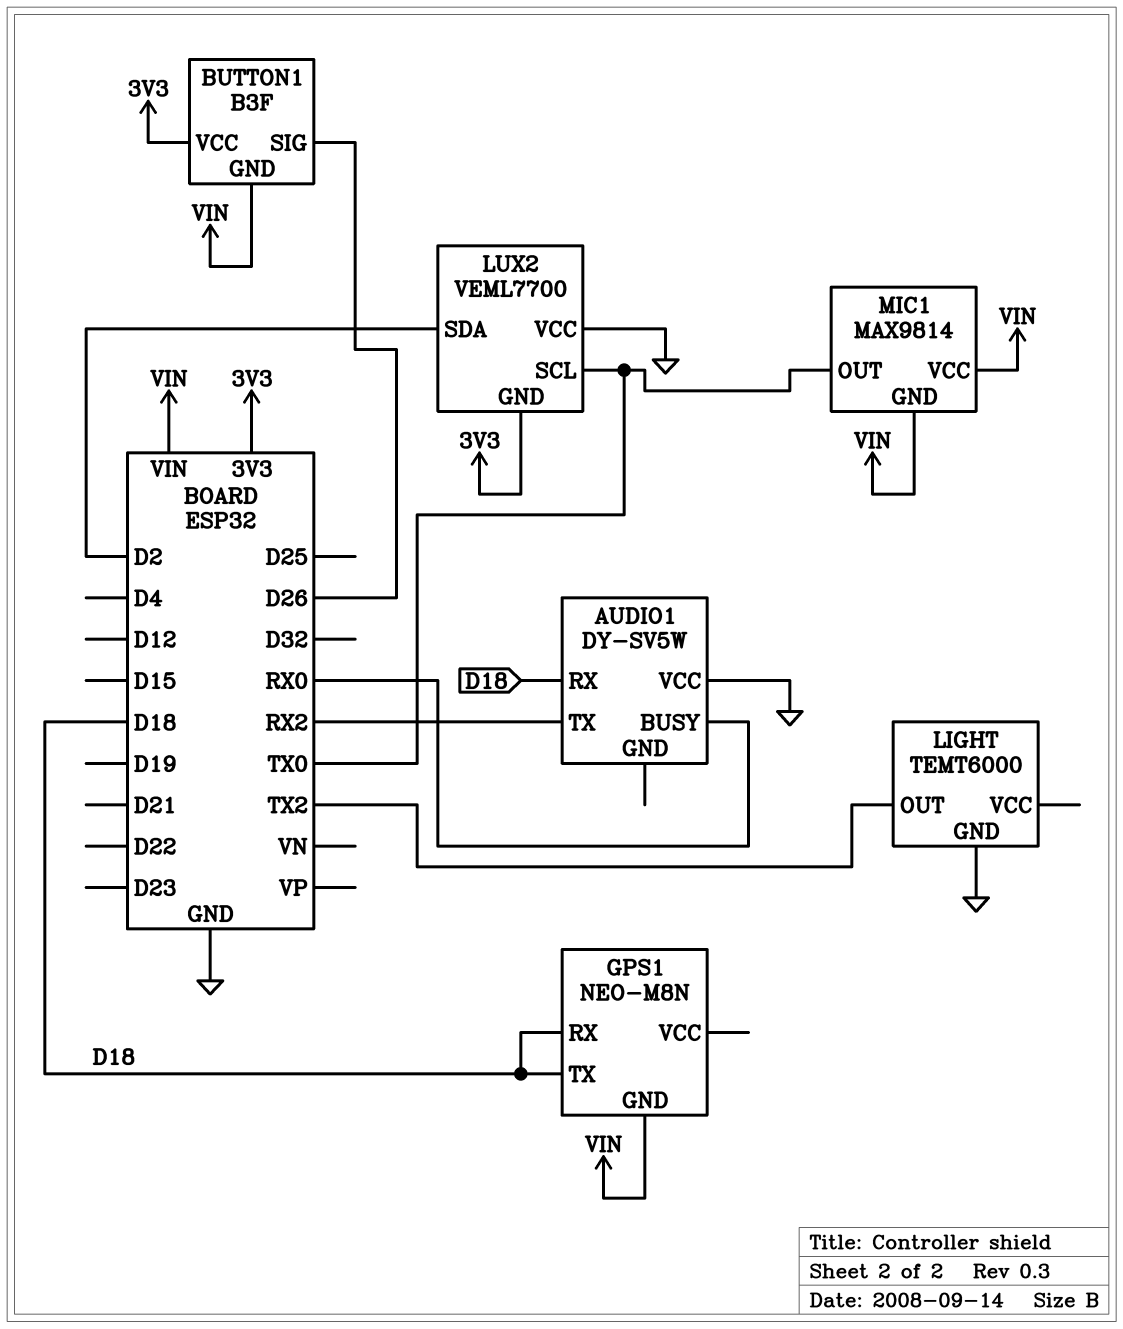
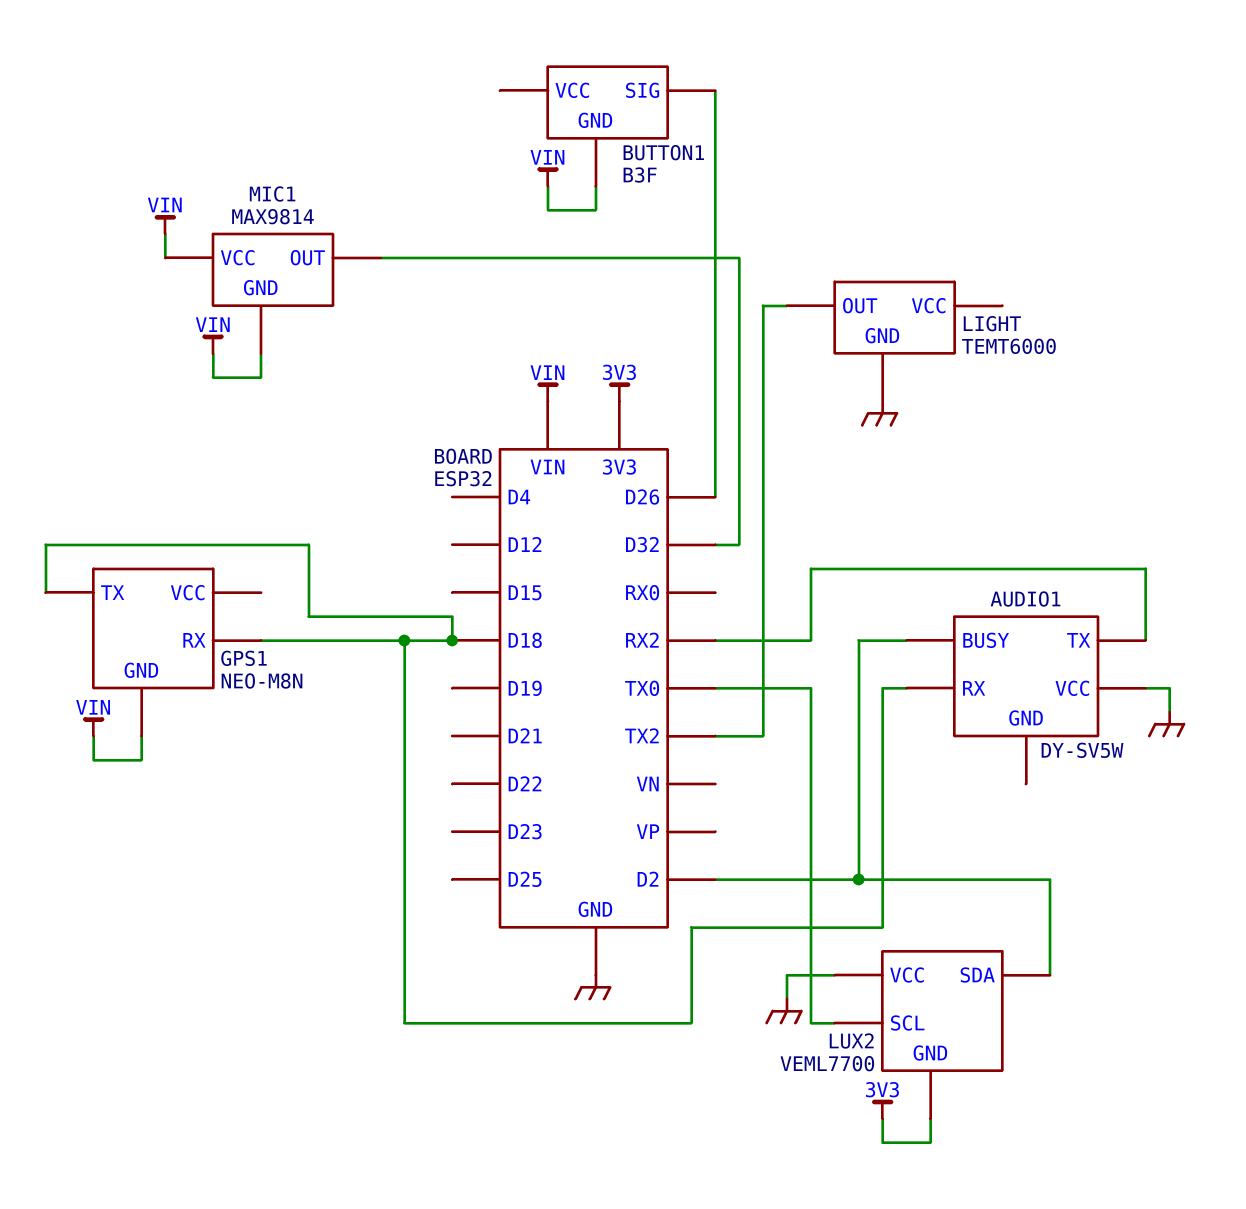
AUDIO1 pin BUSY: RX0 -> D2
BUTTON1 pin VCC: 3V3 -> none
MIC1 pin OUT: TX0 -> D32

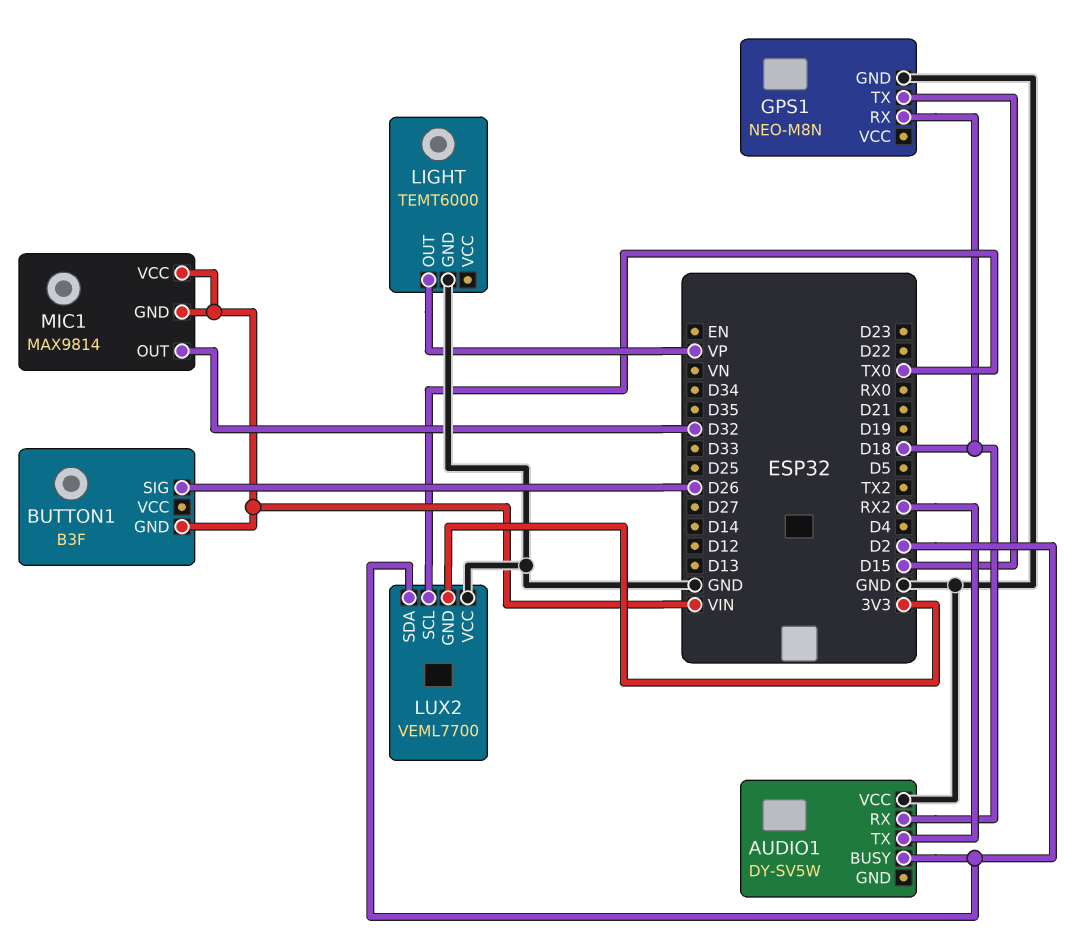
GPS1 pin GND: VIN -> GND
GPS1 pin TX: D18 -> D15
LIGHT pin OUT: TX2 -> VP

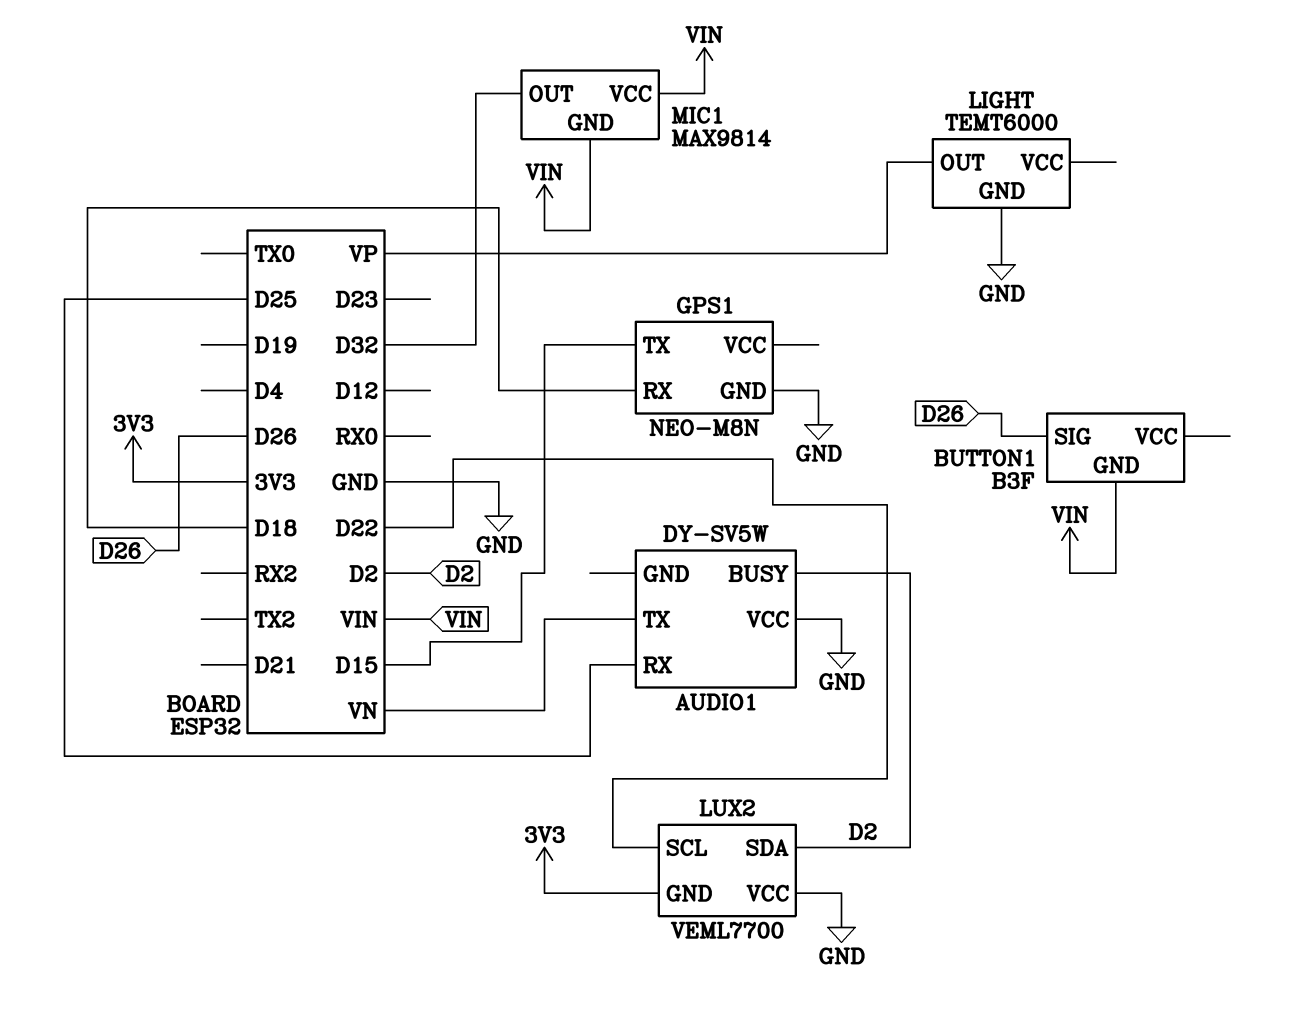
AUDIO1 pin RX: D18 -> D25
AUDIO1 pin TX: RX2 -> VN
LUX2 pin SCL: TX0 -> D22

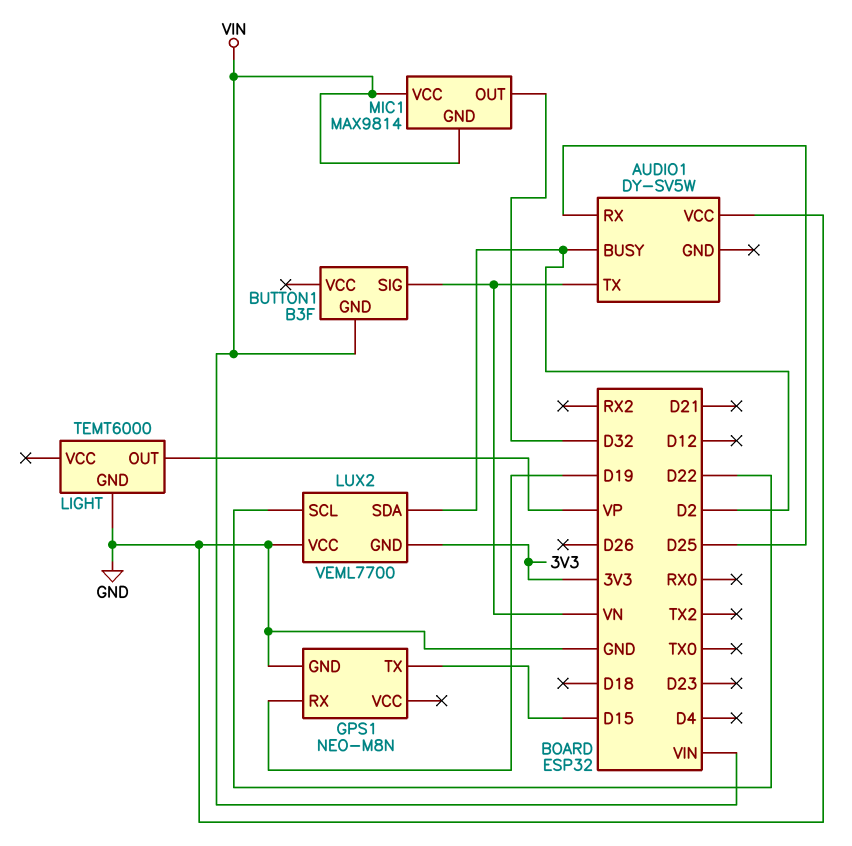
BUTTON1 pin SIG: D26 -> VN
GPS1 pin RX: D18 -> D19

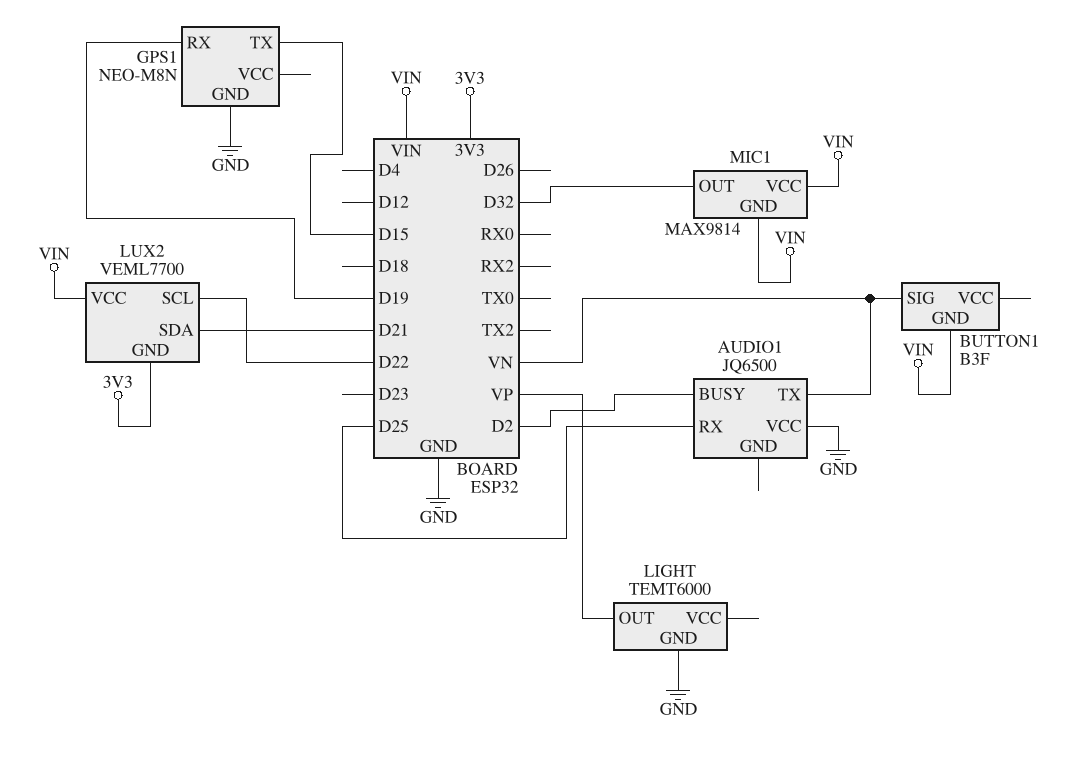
AUDIO1: DY-SV5W -> JQ6500
LUX2 pin SDA: D2 -> D21
LUX2 pin VCC: GND -> VIN

